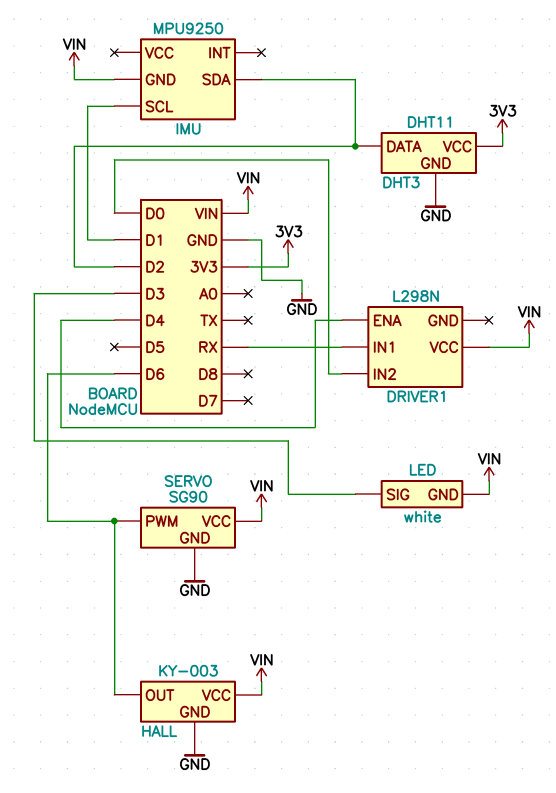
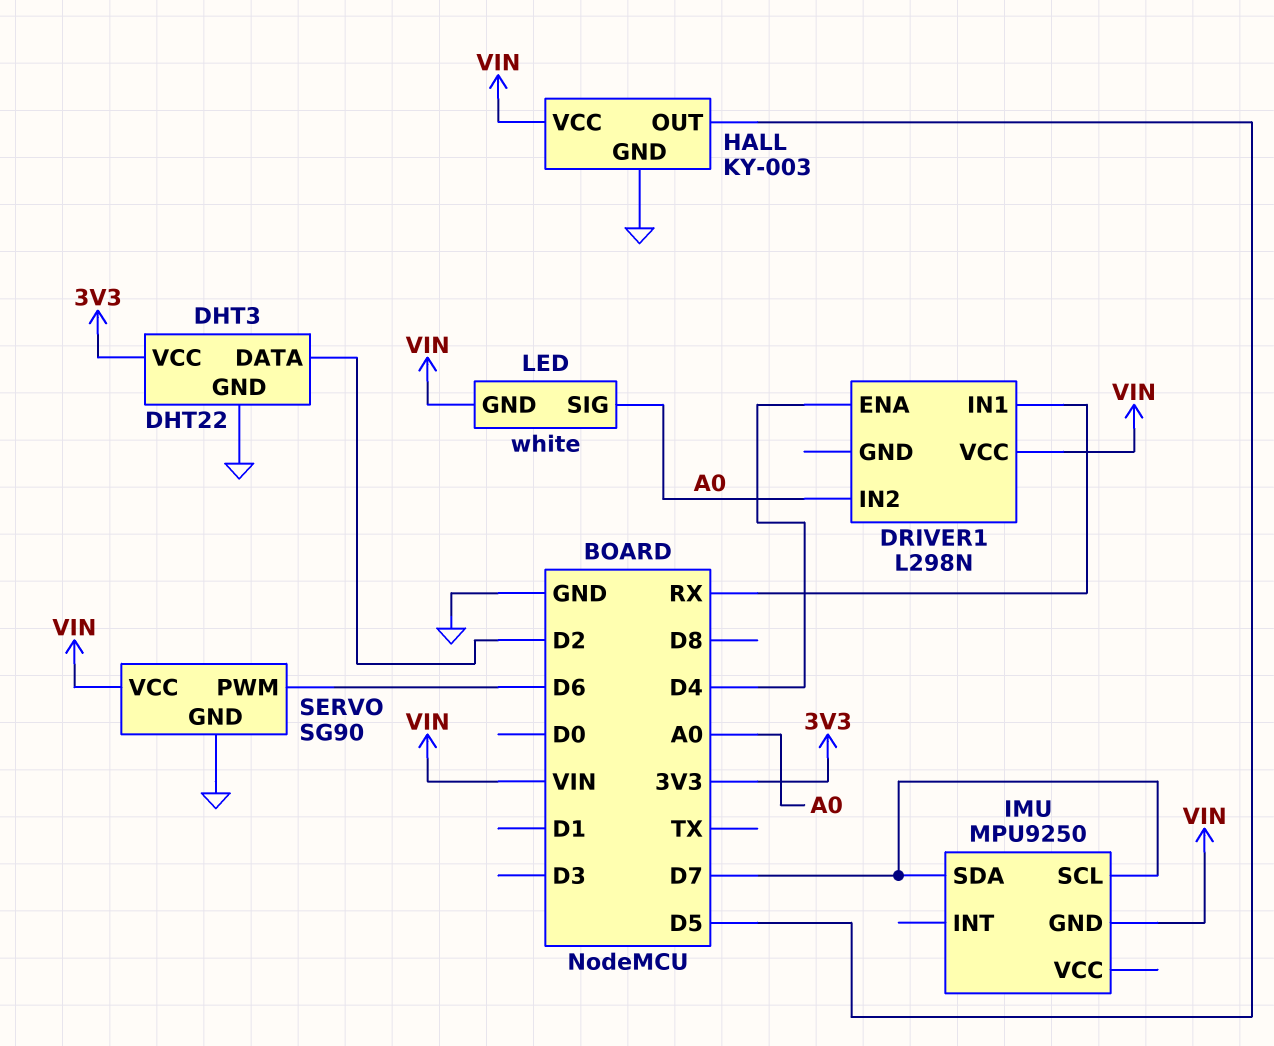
DHT3: DHT11 -> DHT22
DRIVER1 pin IN2: D0 -> A0
HALL pin OUT: D6 -> D5
IMU pin SCL: D1 -> D7
IMU pin SDA: D2 -> D7
LED pin SIG: D3 -> A0

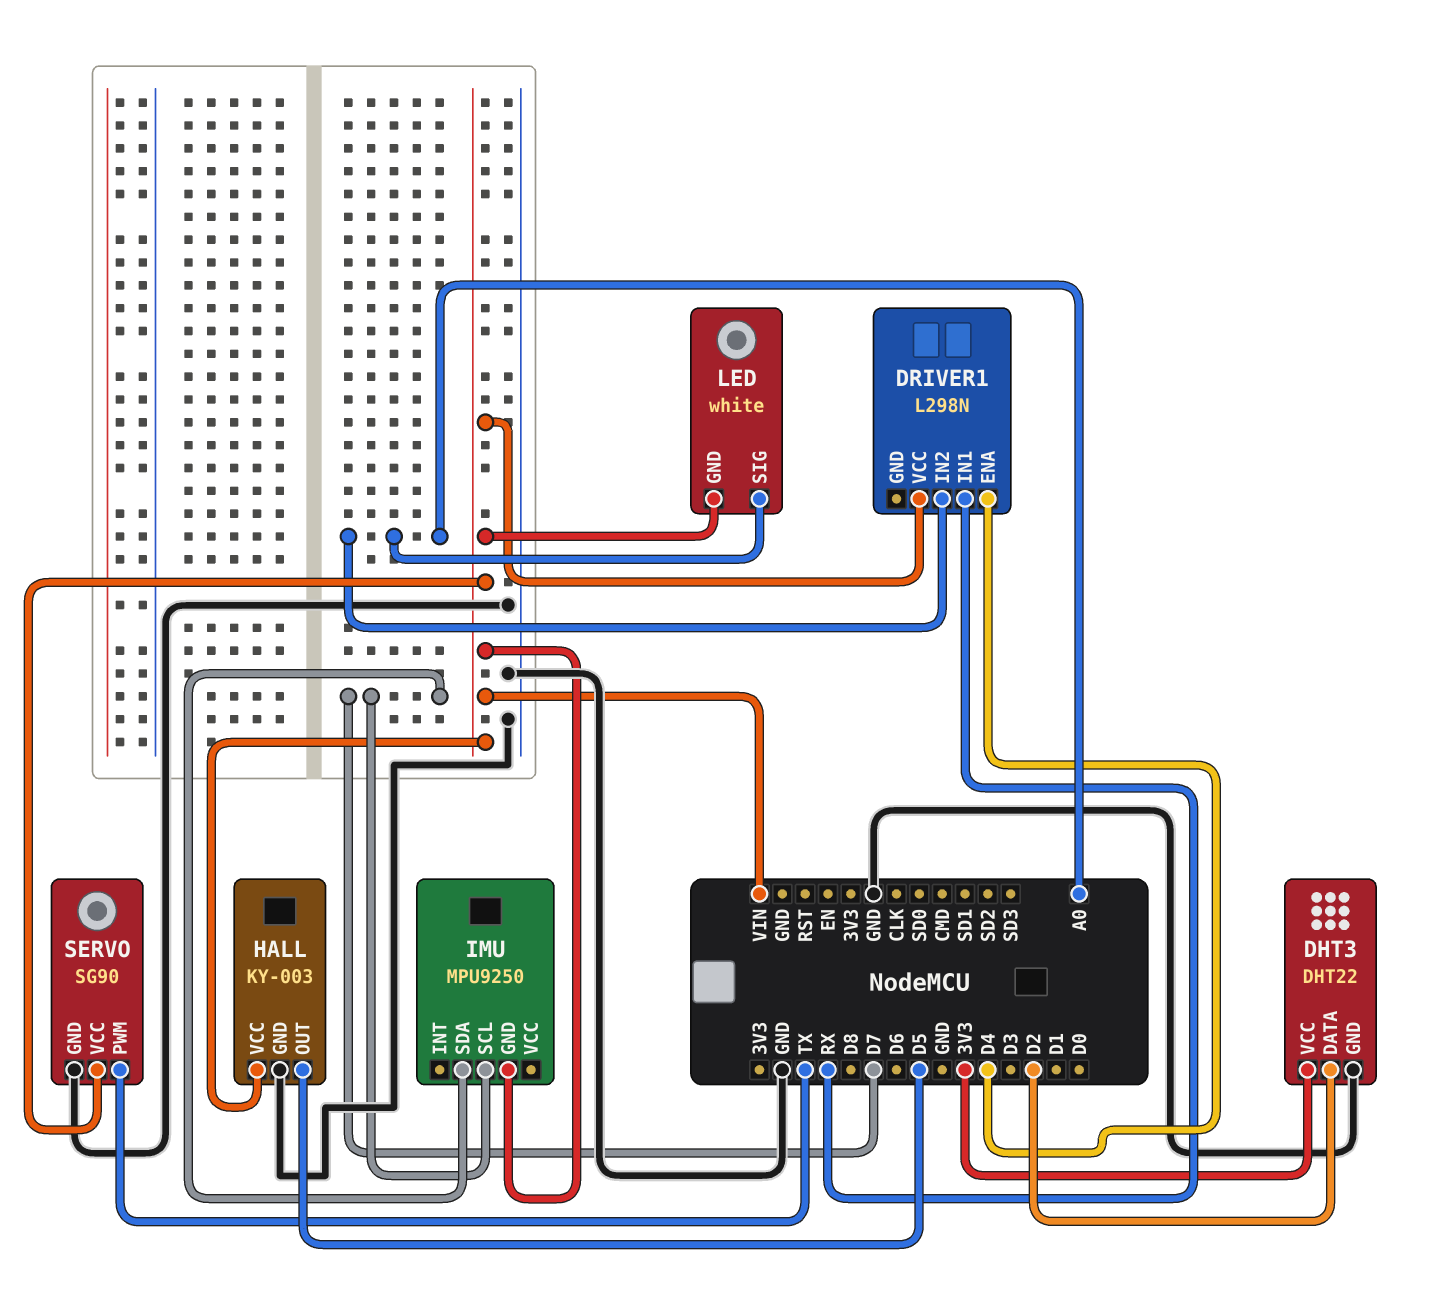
SERVO pin PWM: D6 -> TX

